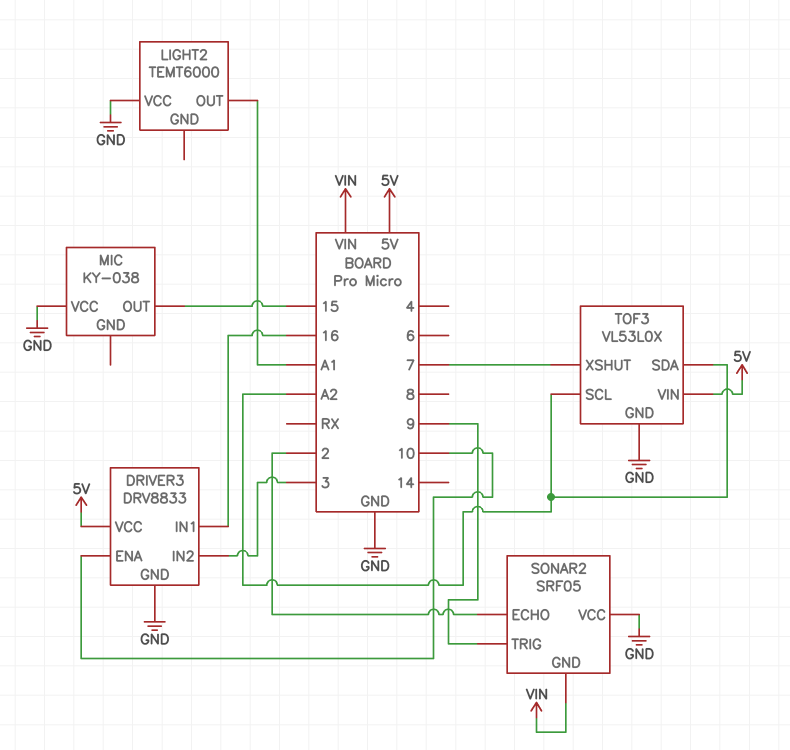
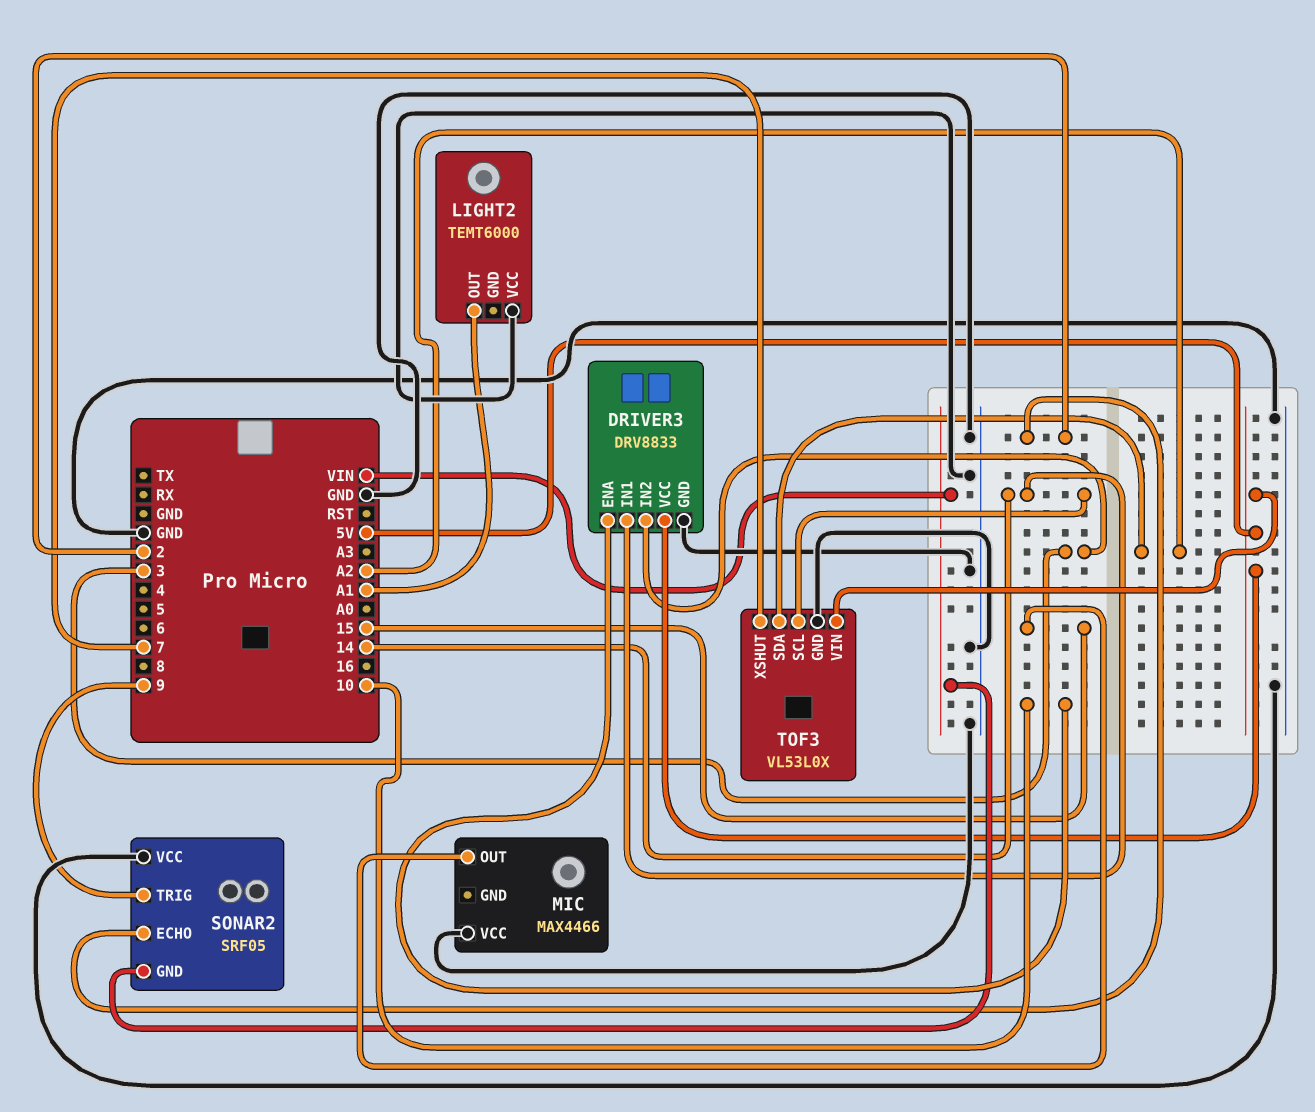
DRIVER3 pin IN1: 16 -> 14
MIC: KY-038 -> MAX4466
TOF3 pin SCL: A2 -> 14

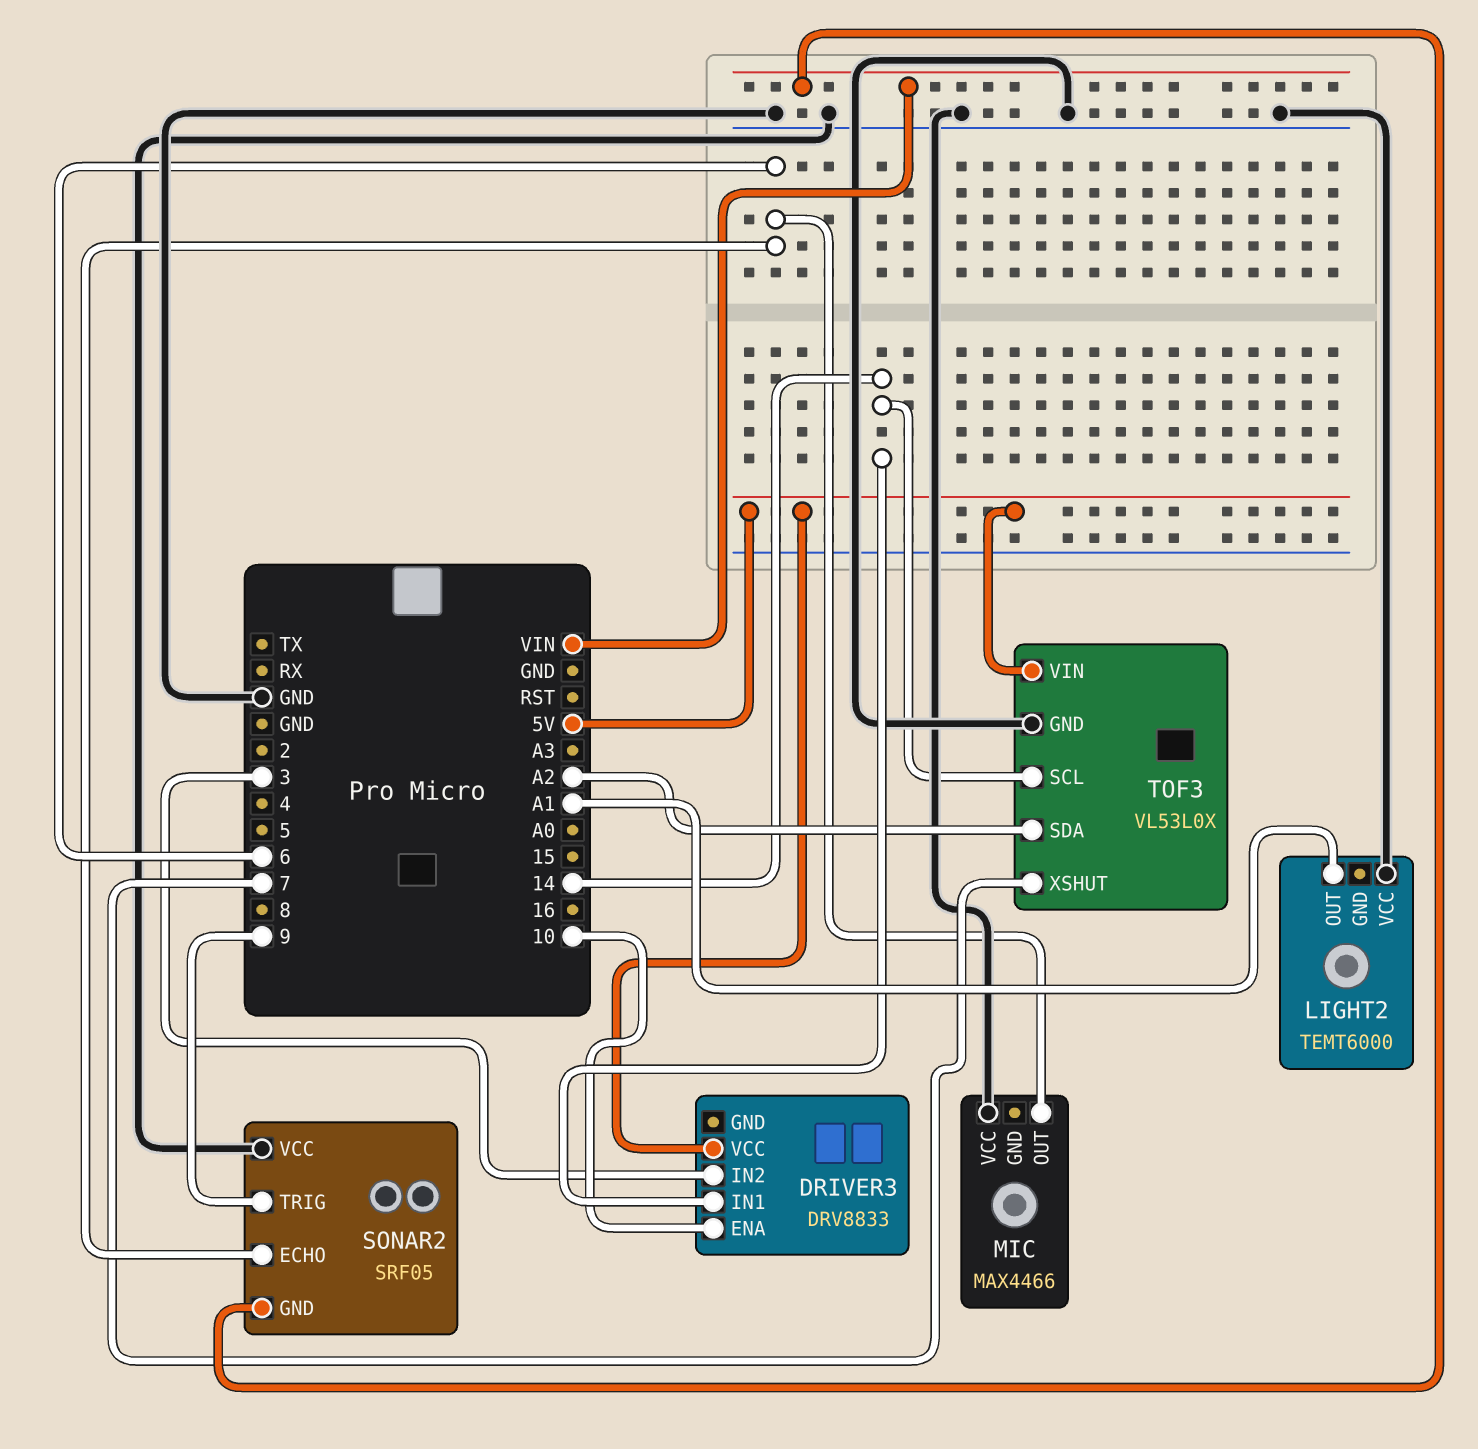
DRIVER3 pin GND: GND -> none
MIC pin OUT: 15 -> 6
SONAR2 pin ECHO: 2 -> 6

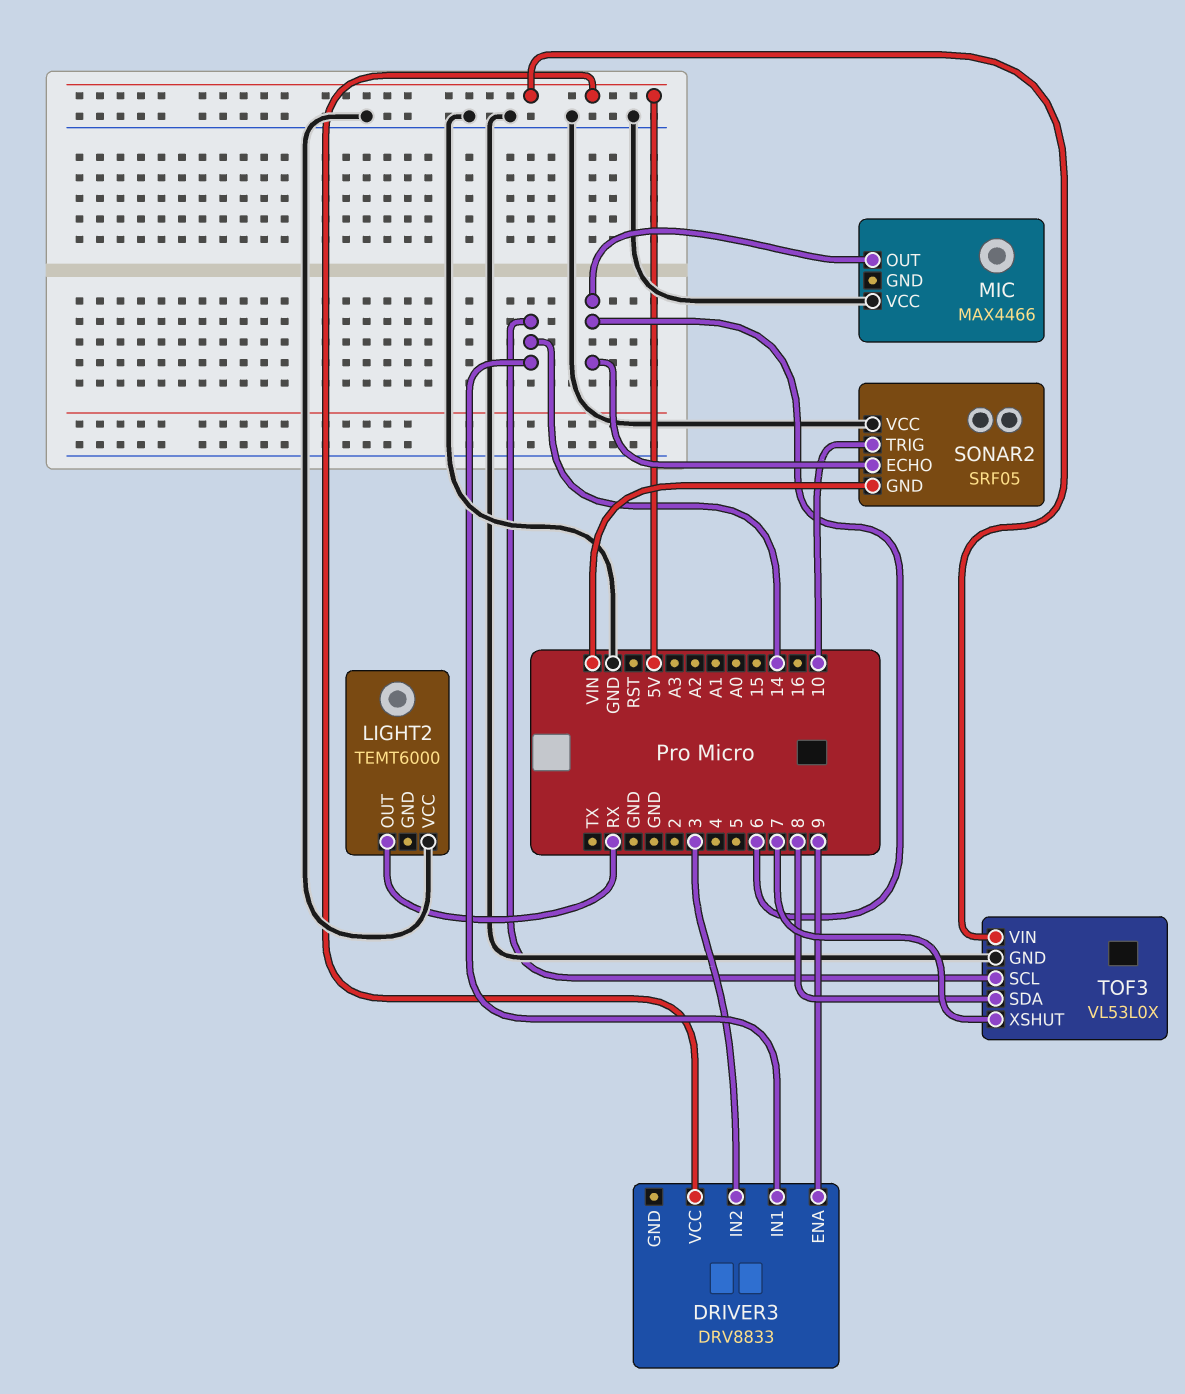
DRIVER3 pin ENA: 10 -> 9
LIGHT2 pin OUT: A1 -> RX
SONAR2 pin TRIG: 9 -> 10
TOF3 pin SDA: A2 -> 8

